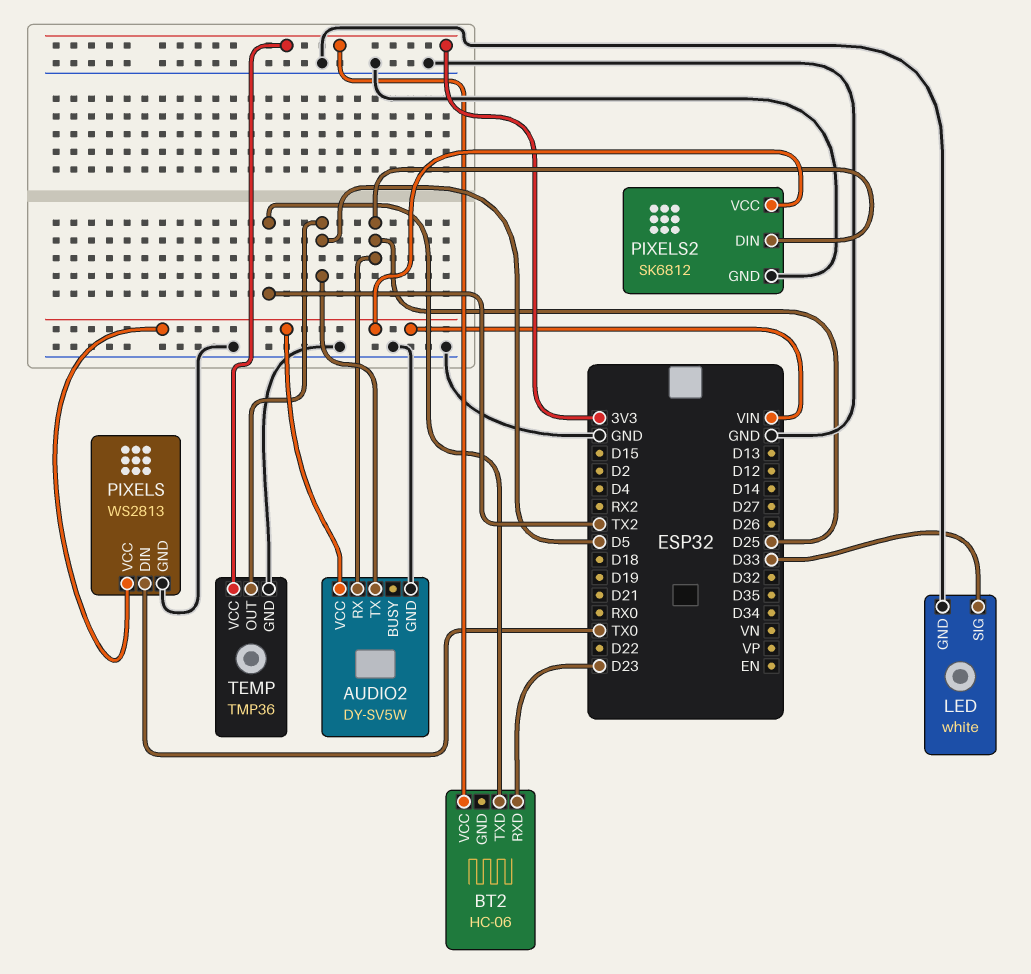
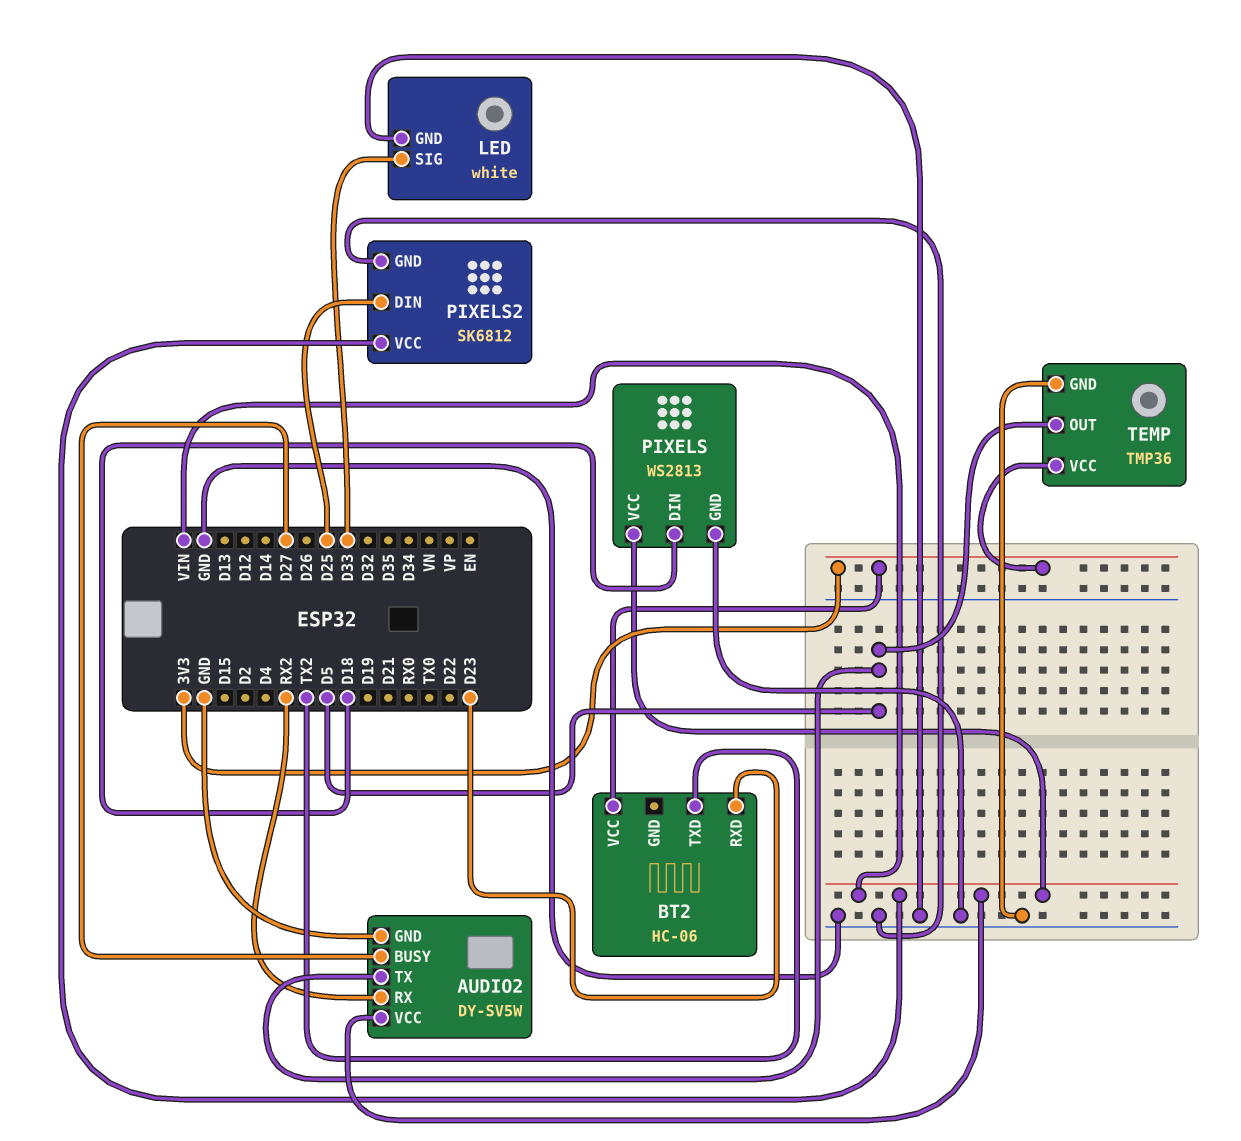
AUDIO2 pin BUSY: none -> D27
AUDIO2 pin RX: D25 -> RX2
PIXELS pin DIN: TX0 -> D18

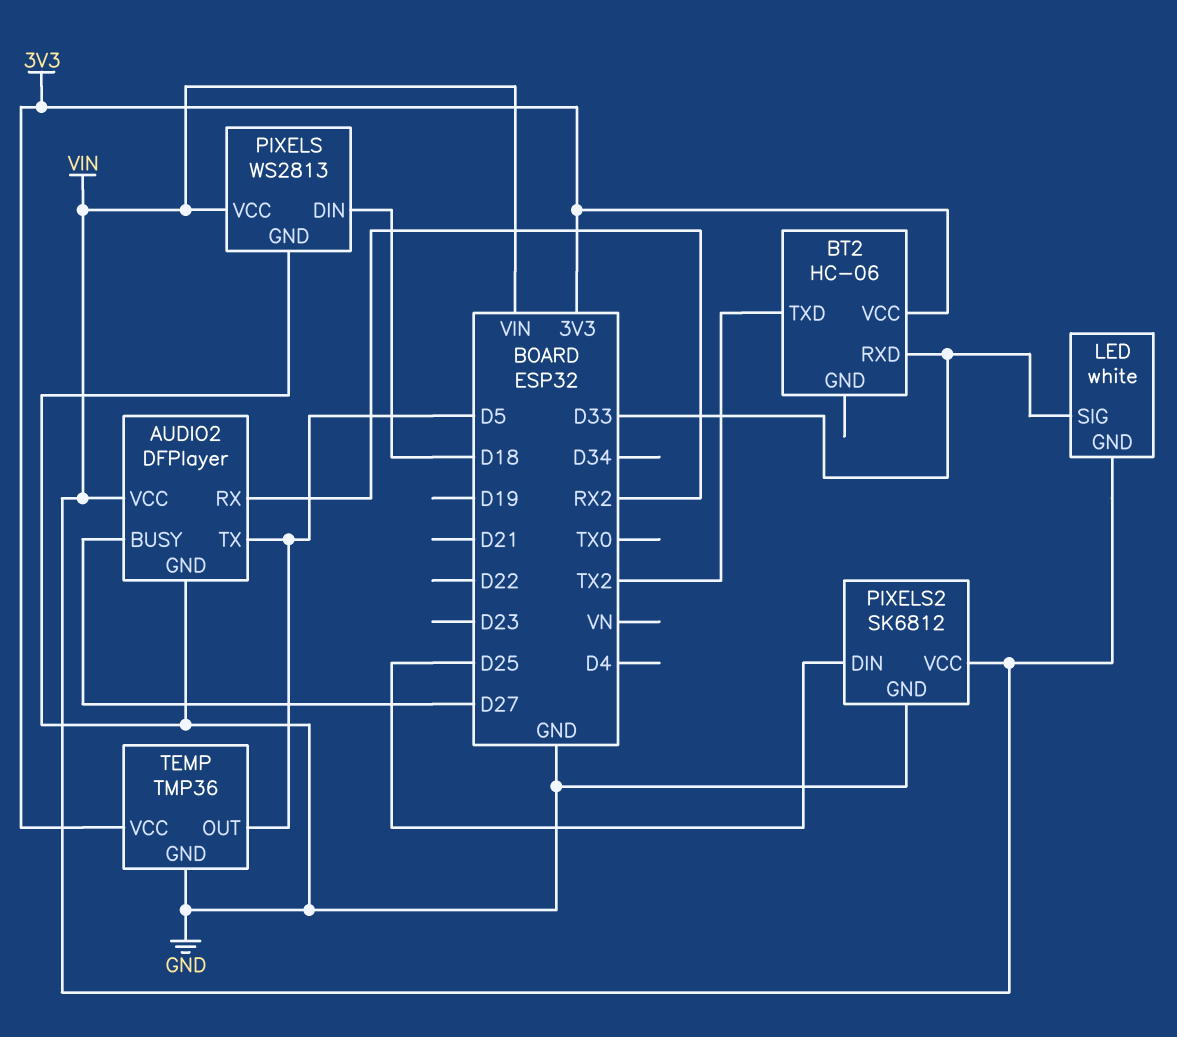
AUDIO2: DY-SV5W -> DFPlayer
BT2 pin RXD: D23 -> D33
LED pin GND: GND -> VIN

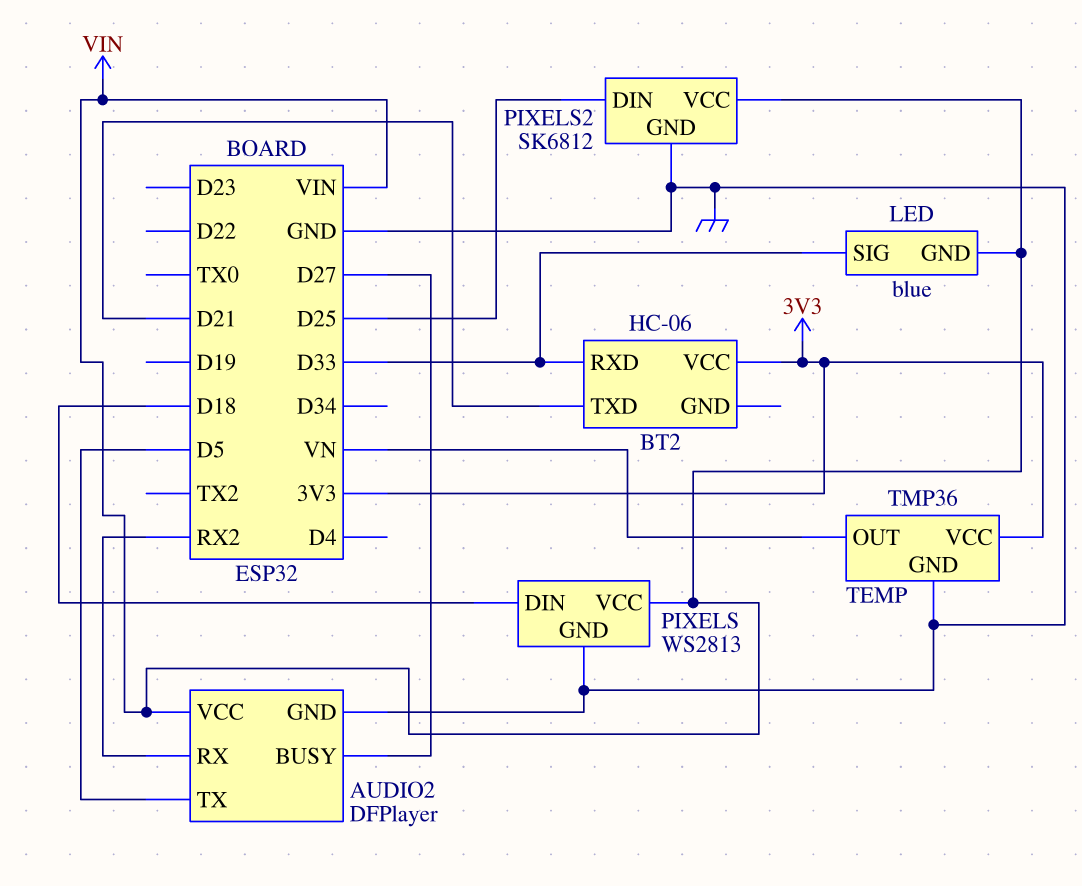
BT2 pin TXD: TX2 -> D21
LED: white -> blue
TEMP pin OUT: D5 -> VN

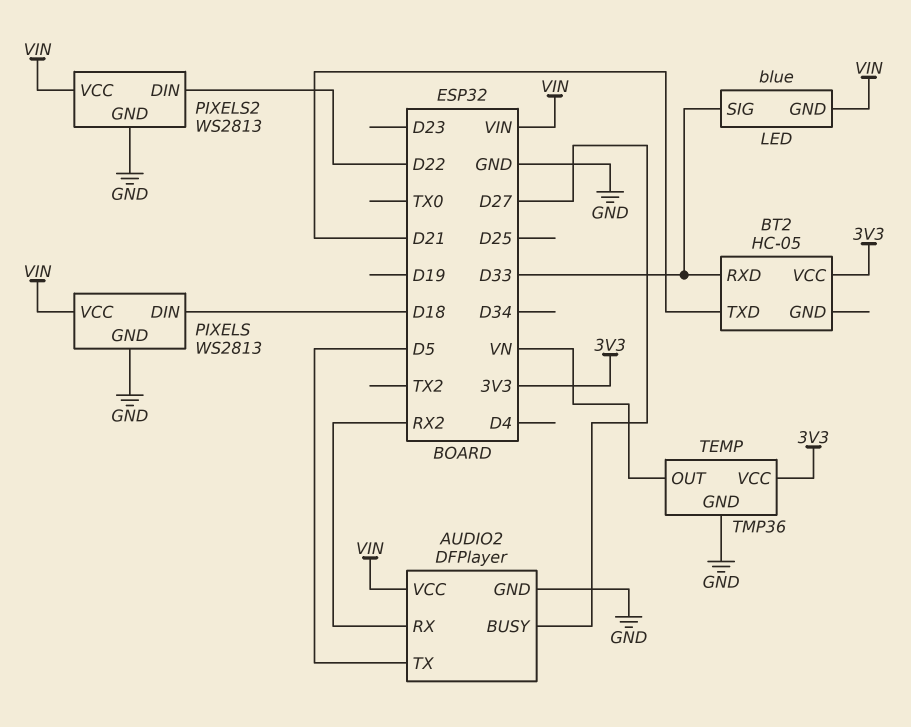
BT2: HC-06 -> HC-05
PIXELS2: SK6812 -> WS2813
PIXELS2 pin DIN: D25 -> D22

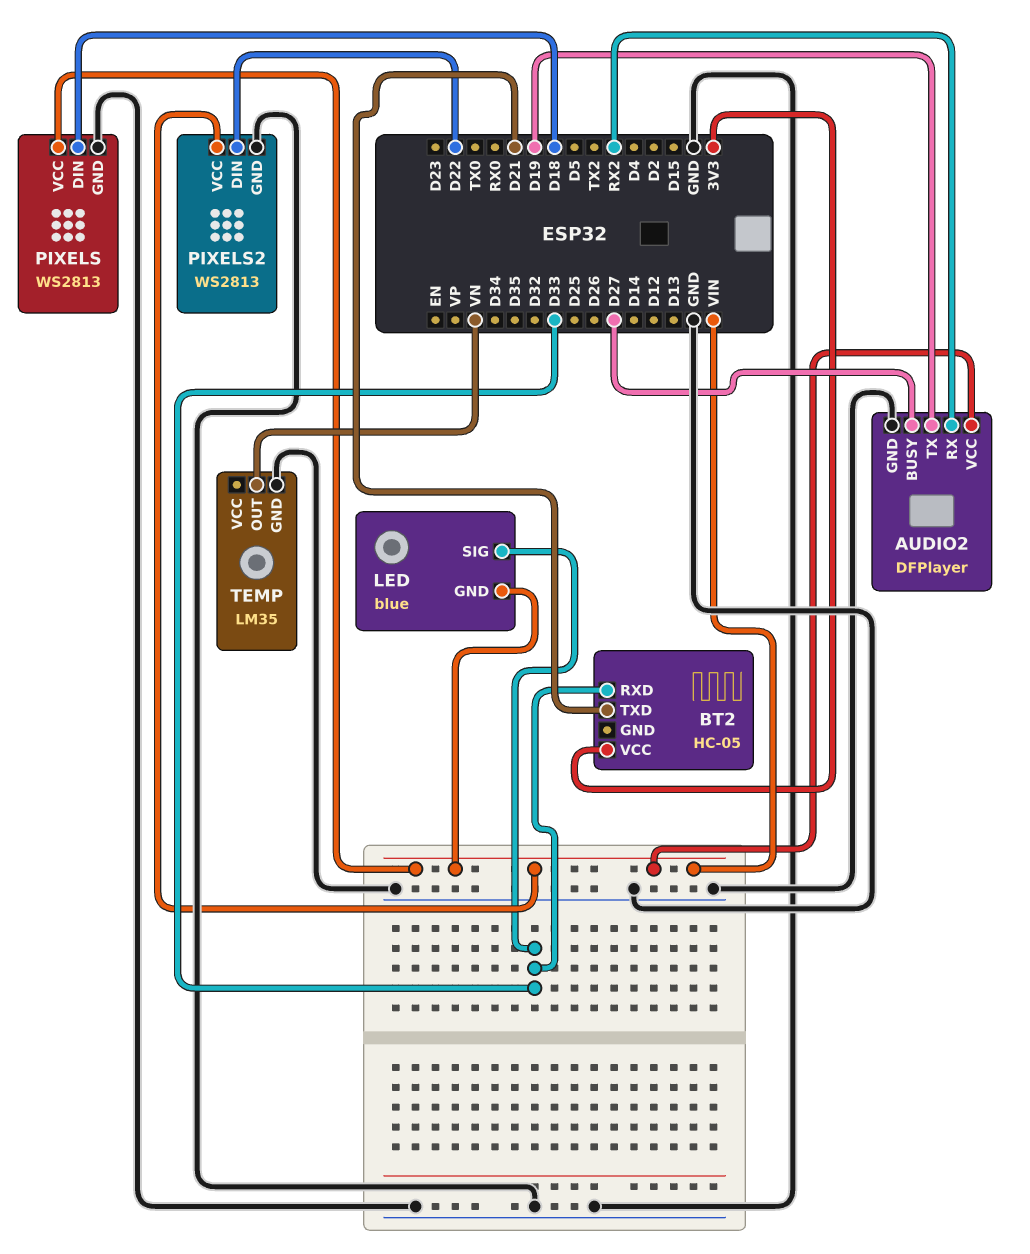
AUDIO2 pin TX: D5 -> D19
TEMP: TMP36 -> LM35
TEMP pin VCC: 3V3 -> none

